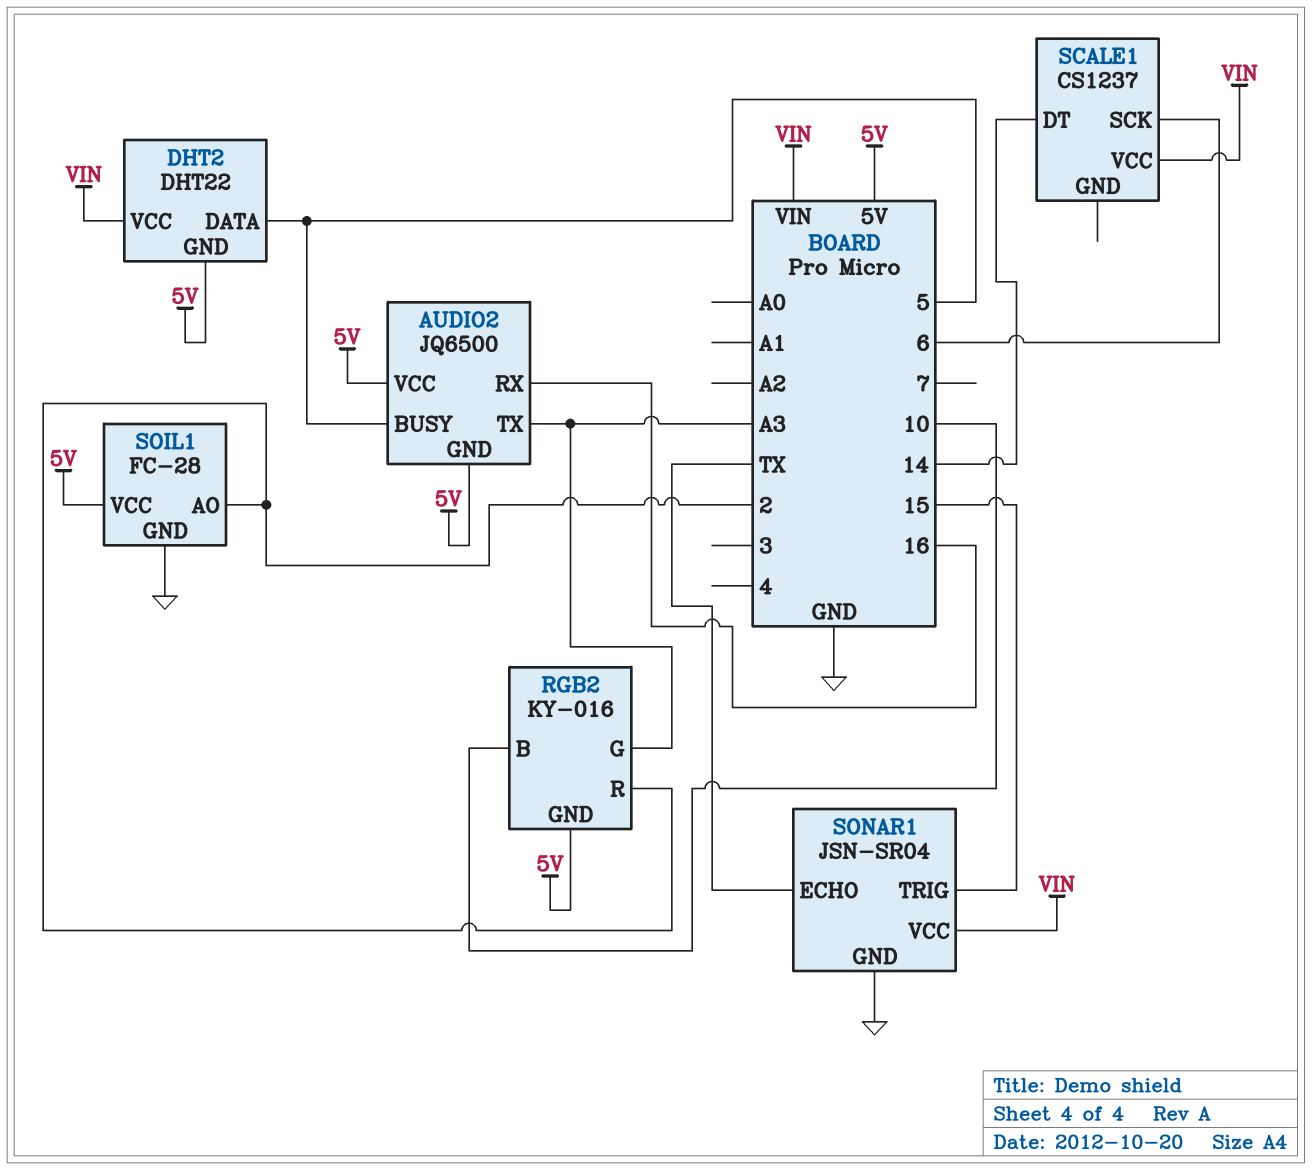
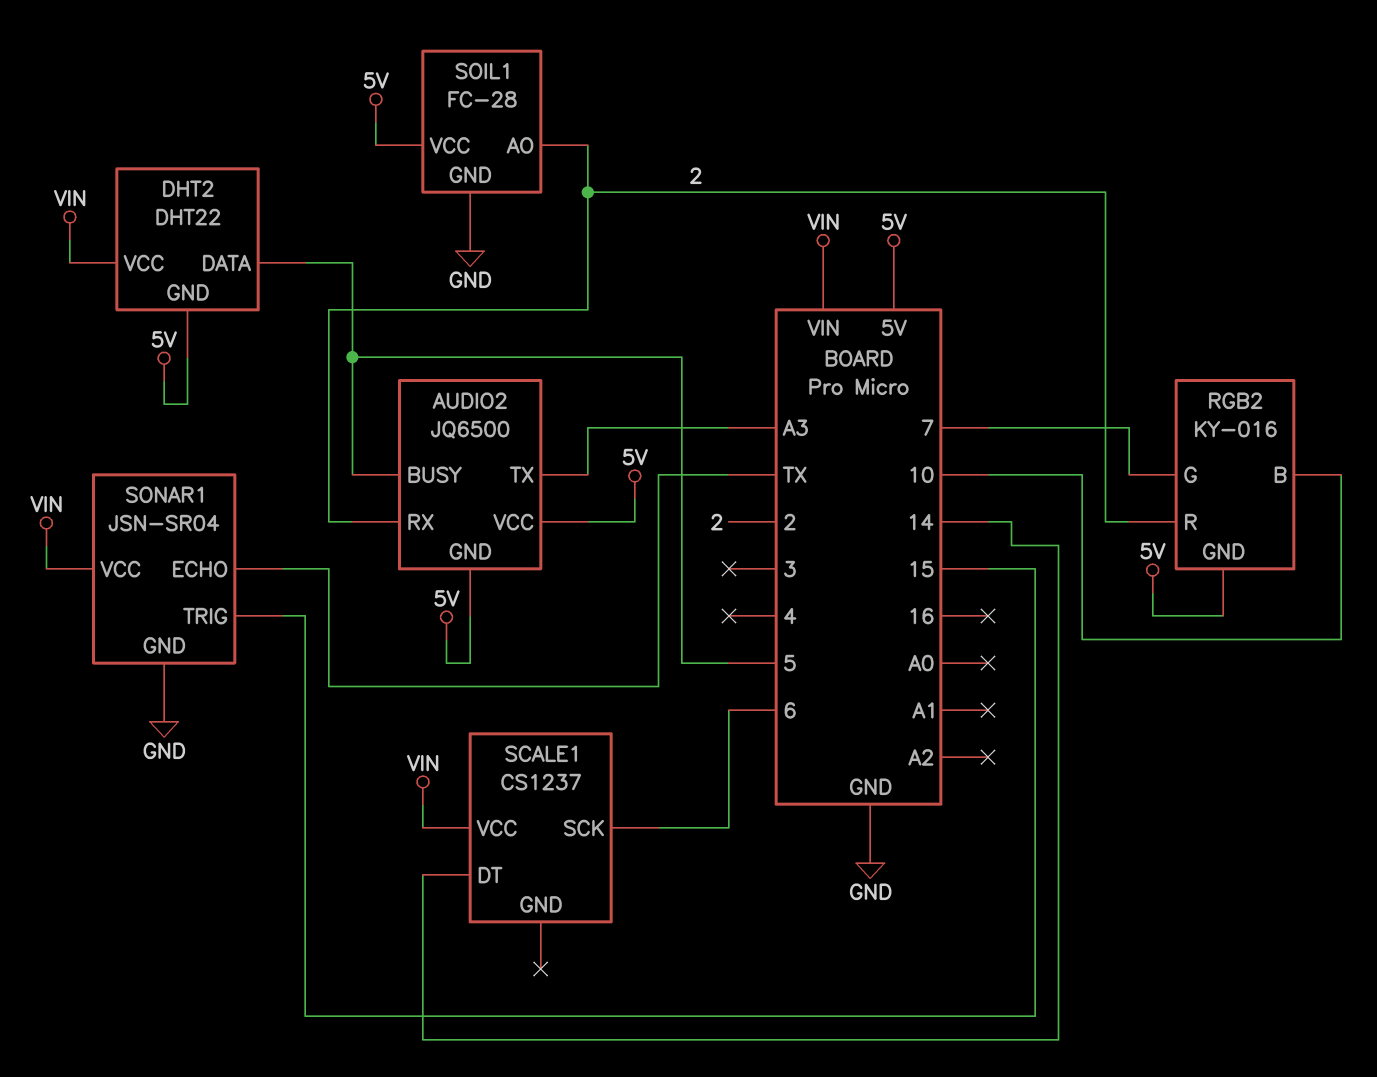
AUDIO2 pin RX: 16 -> 2
RGB2 pin G: A3 -> 7

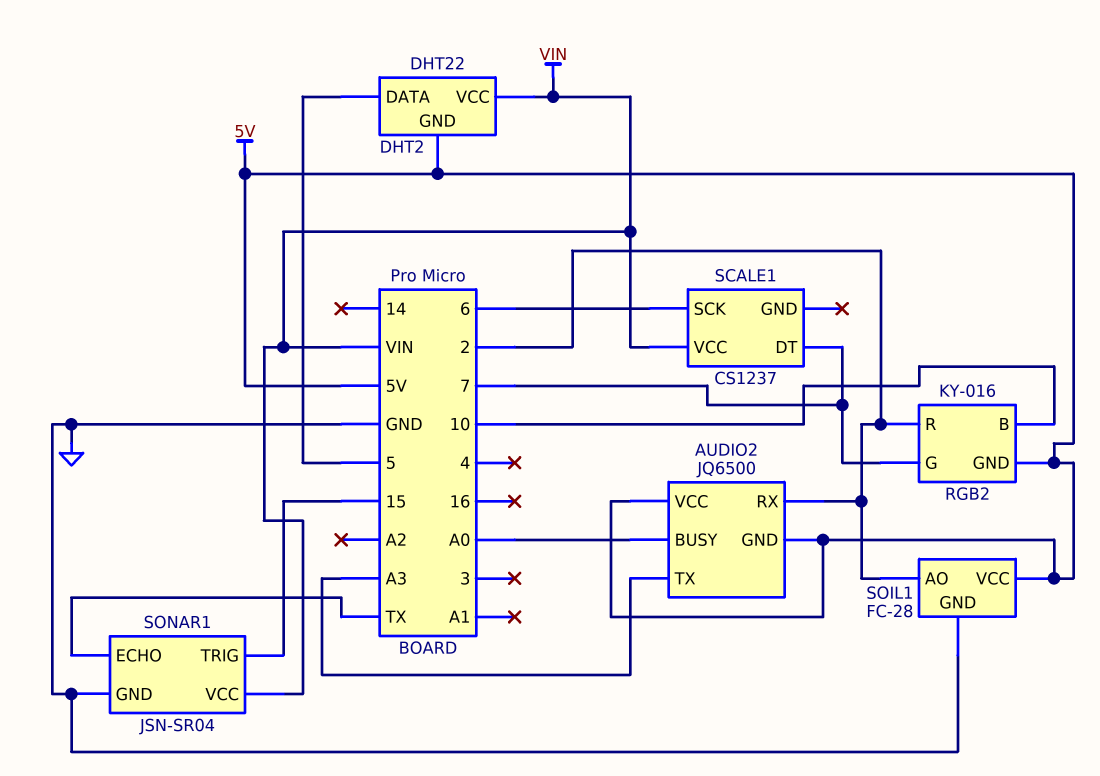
AUDIO2 pin BUSY: 5 -> A0
SCALE1 pin DT: 14 -> 7

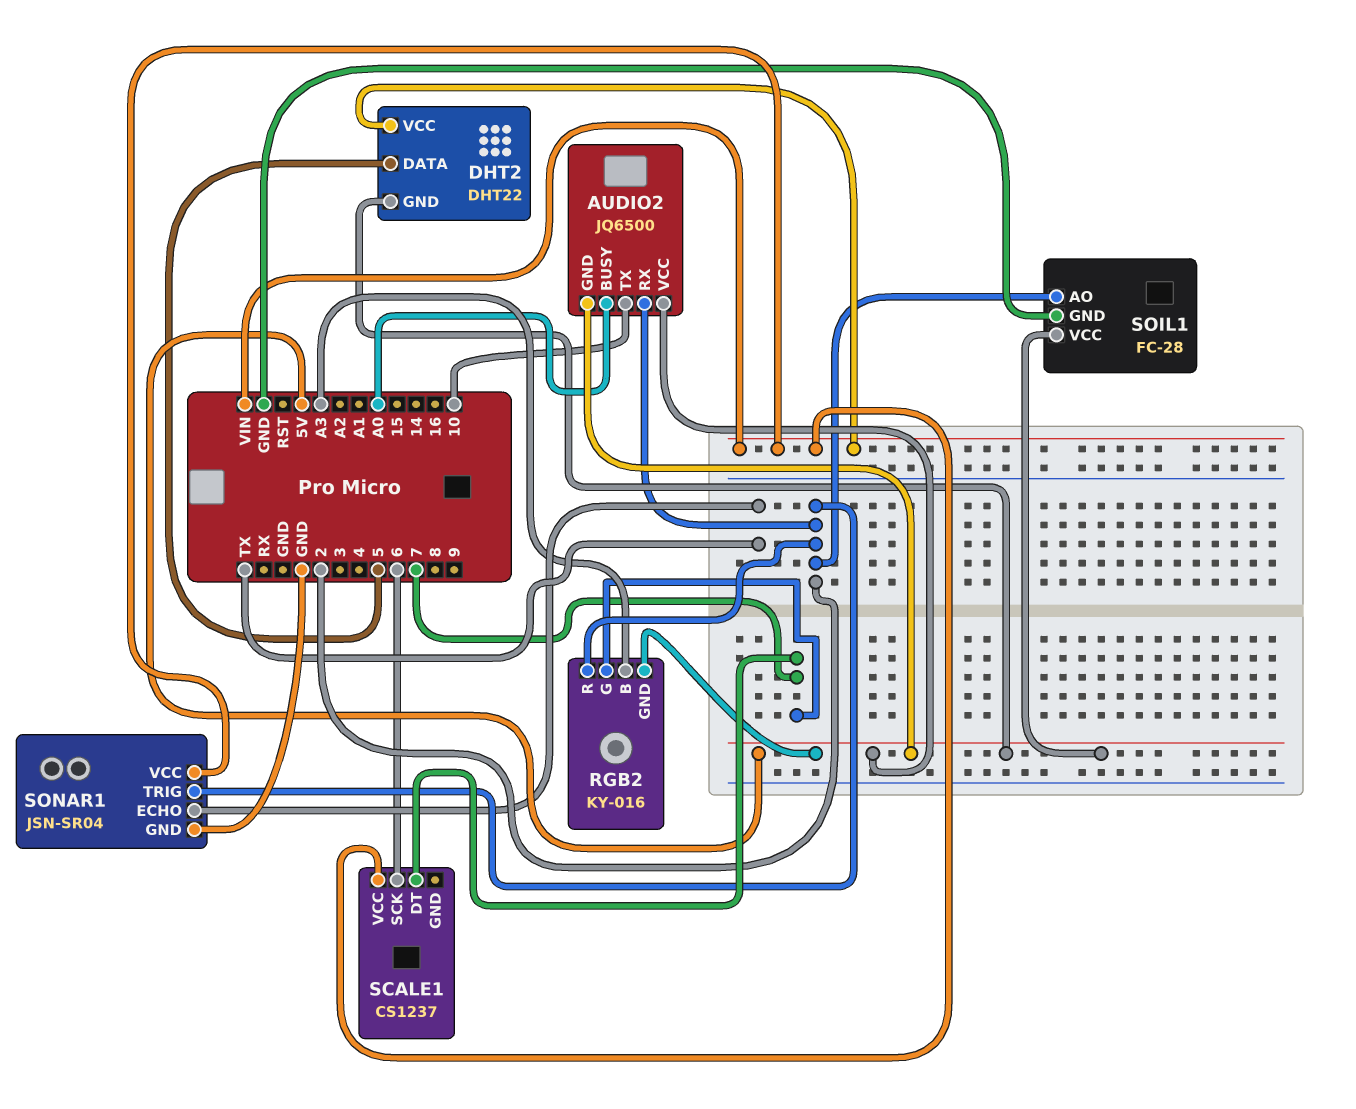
AUDIO2 pin TX: A3 -> 10
RGB2 pin B: 10 -> A3
SONAR1 pin TRIG: 15 -> 2

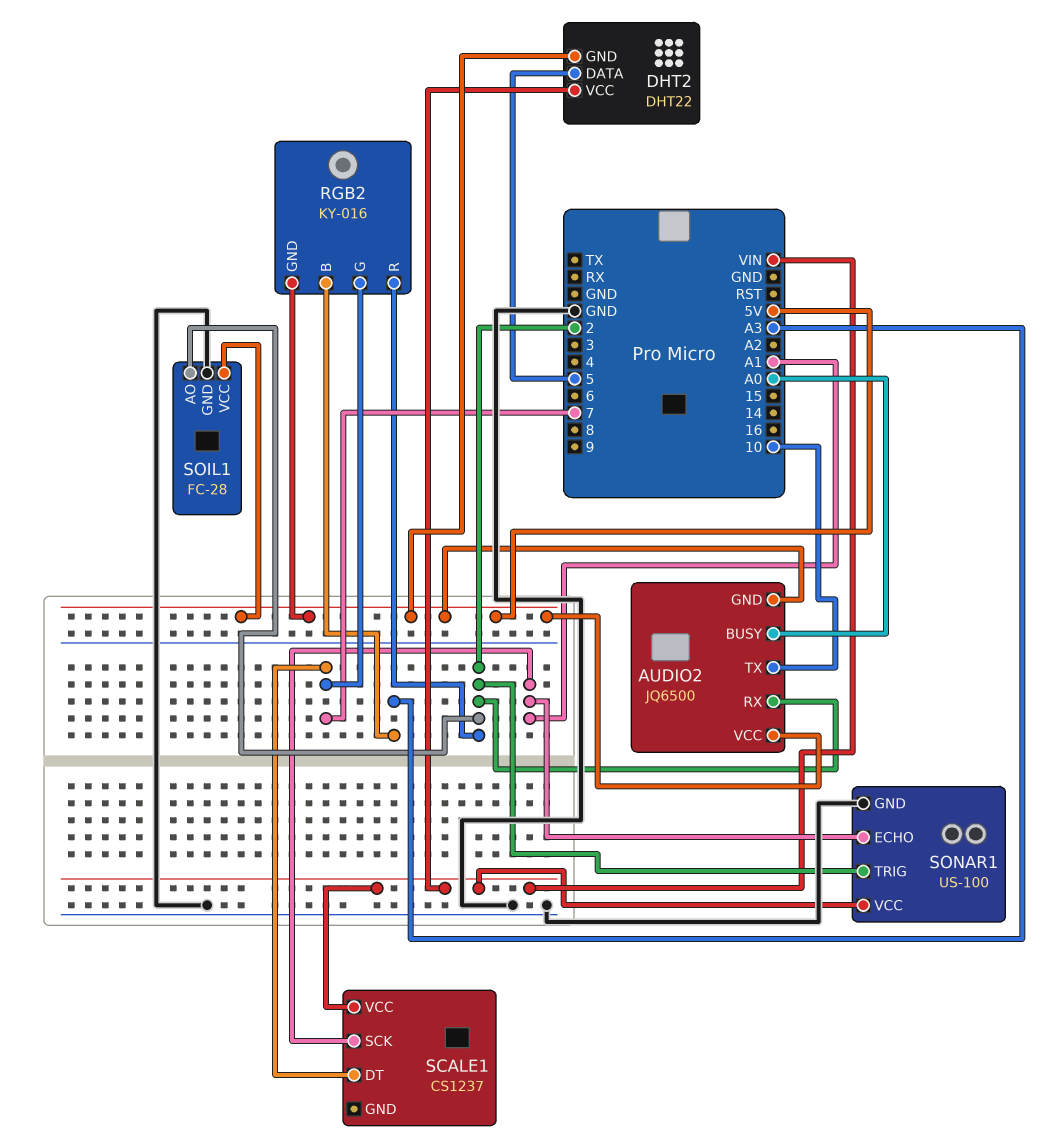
SCALE1 pin SCK: 6 -> A1
SONAR1: JSN-SR04 -> US-100
SONAR1 pin ECHO: TX -> A1

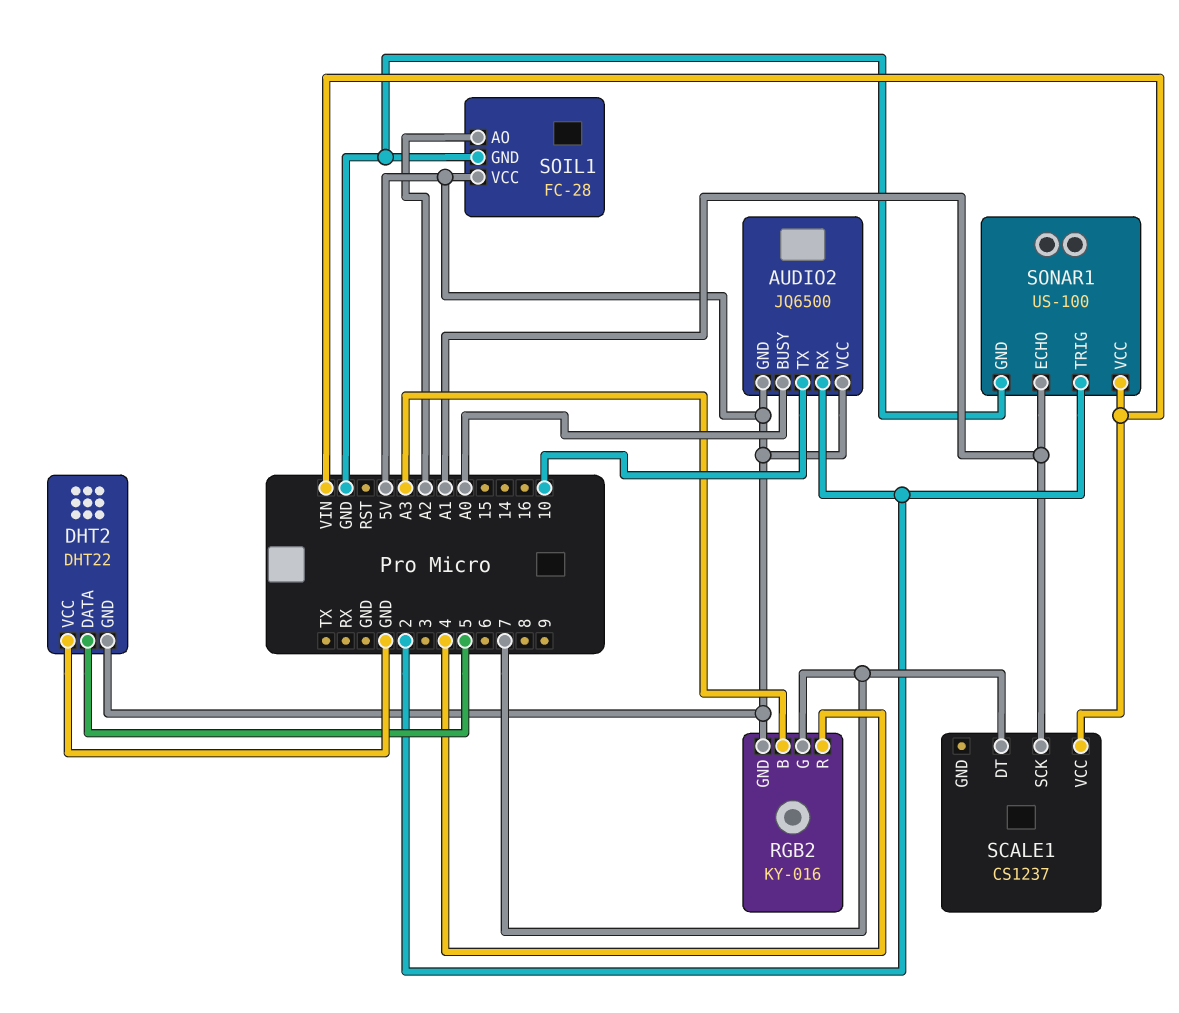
DHT2 pin VCC: VIN -> GND
RGB2 pin R: 2 -> 4
SOIL1 pin AO: 2 -> A2

